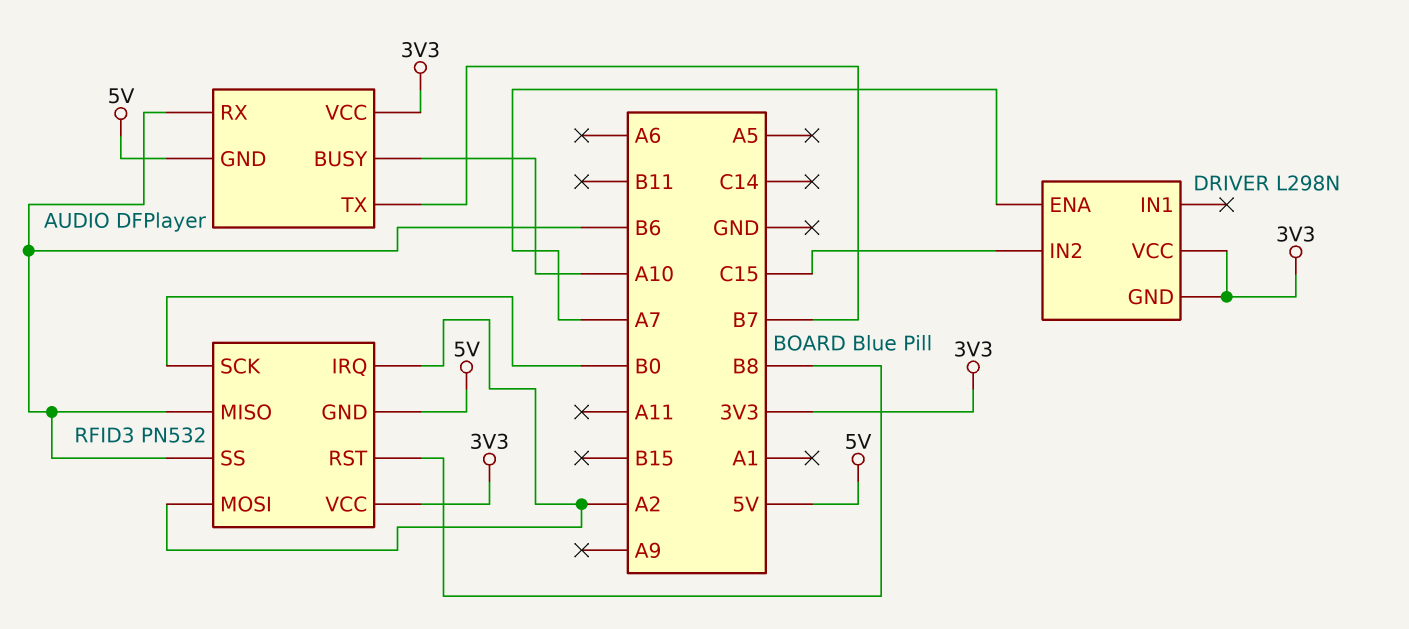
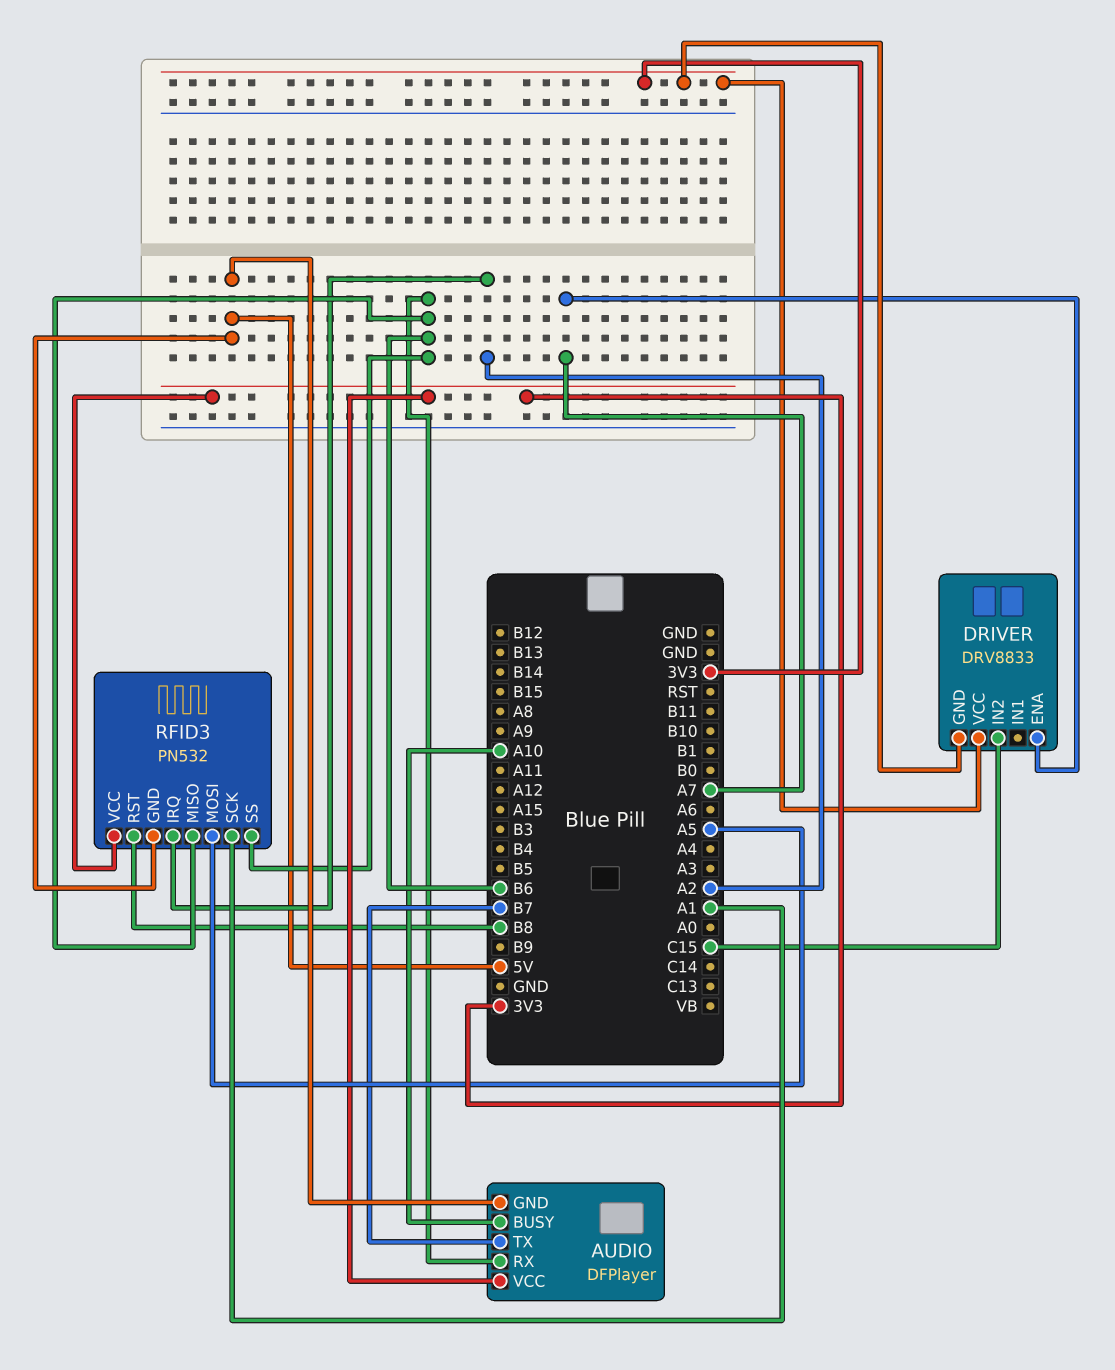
DRIVER: L298N -> DRV8833
RFID3 pin MOSI: A2 -> A5
RFID3 pin SCK: B0 -> A1

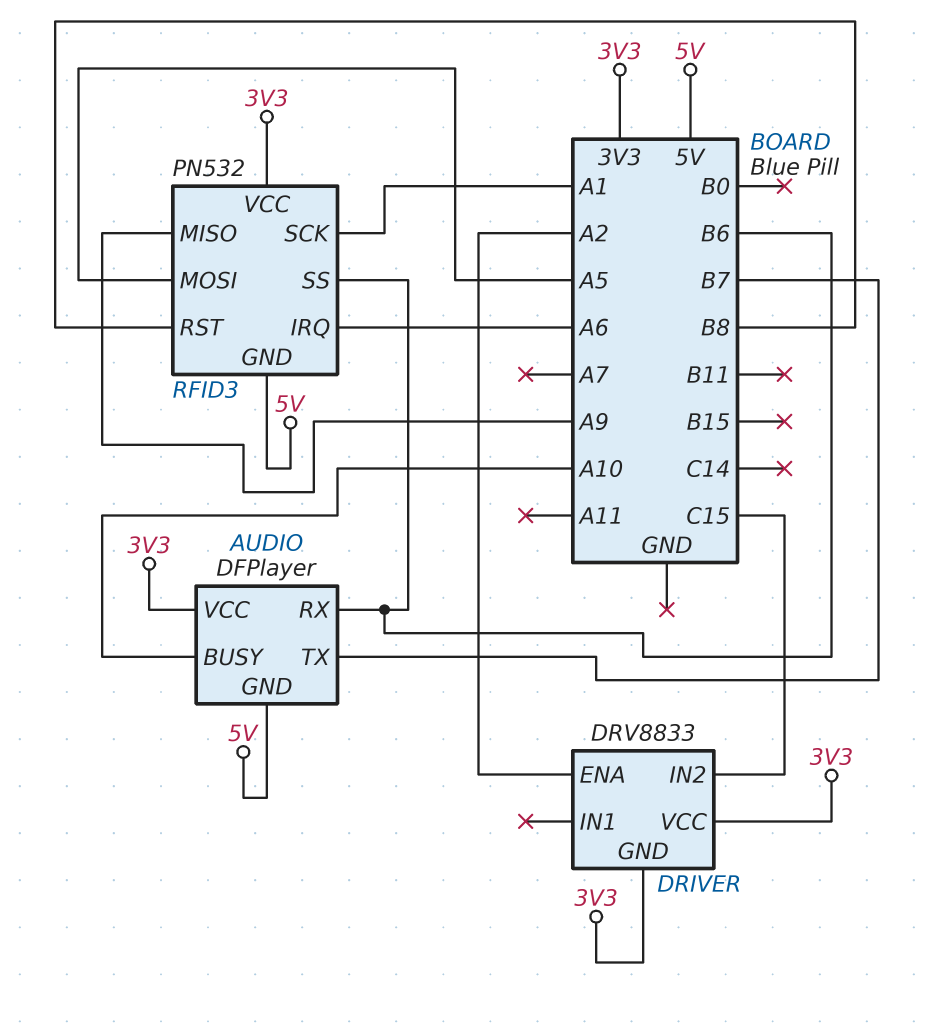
DRIVER pin ENA: A7 -> A2
RFID3 pin IRQ: A2 -> A6
RFID3 pin MISO: B6 -> A9

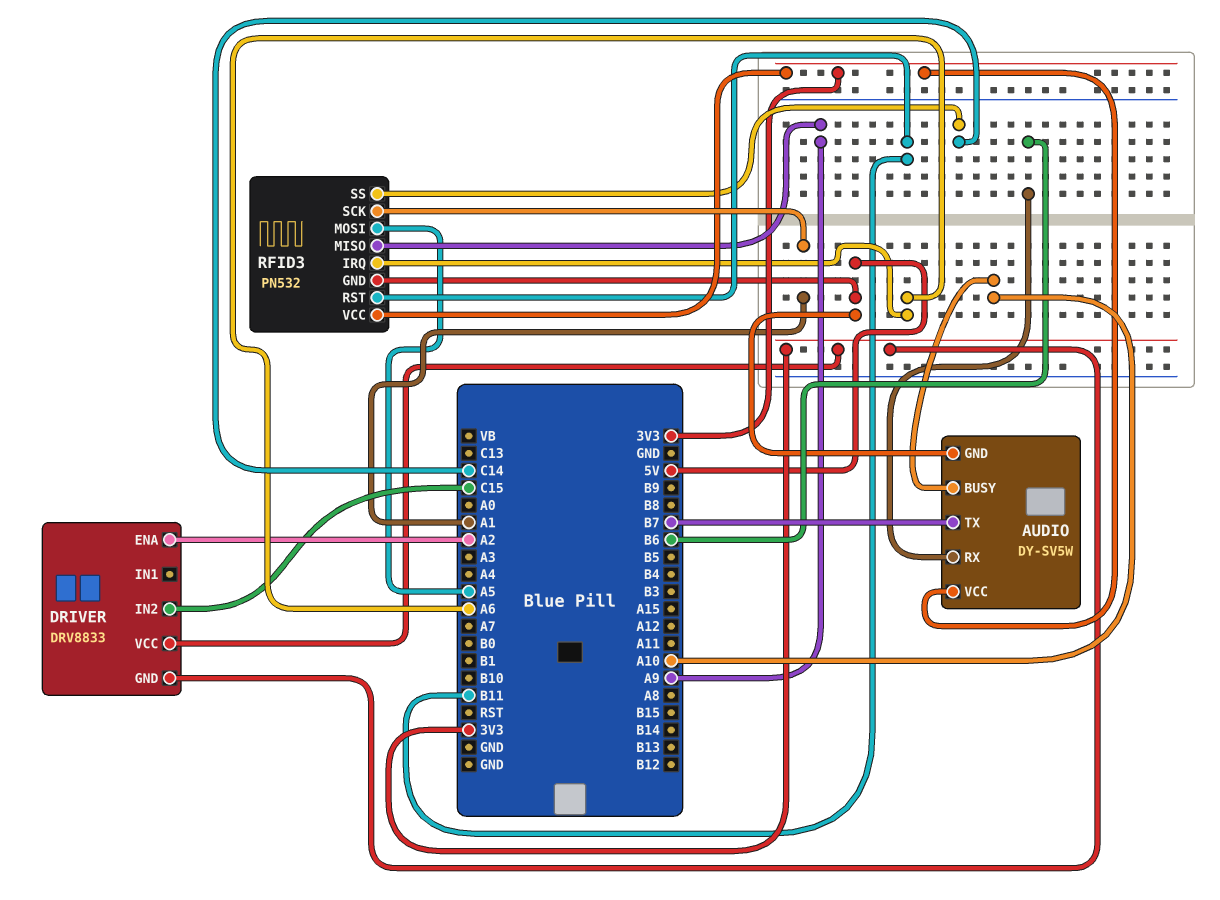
AUDIO: DFPlayer -> DY-SV5W
RFID3 pin RST: B8 -> B11
RFID3 pin SS: B6 -> C14

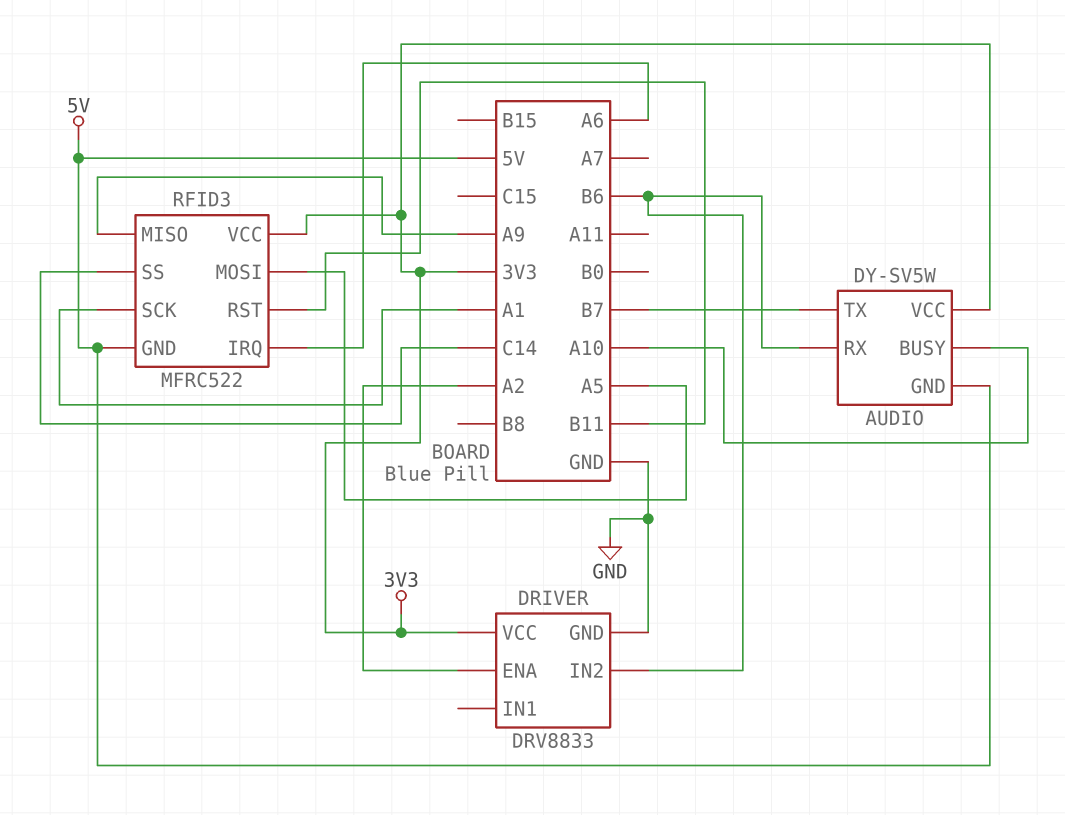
DRIVER pin GND: 3V3 -> GND
DRIVER pin IN2: C15 -> B6
RFID3: PN532 -> MFRC522

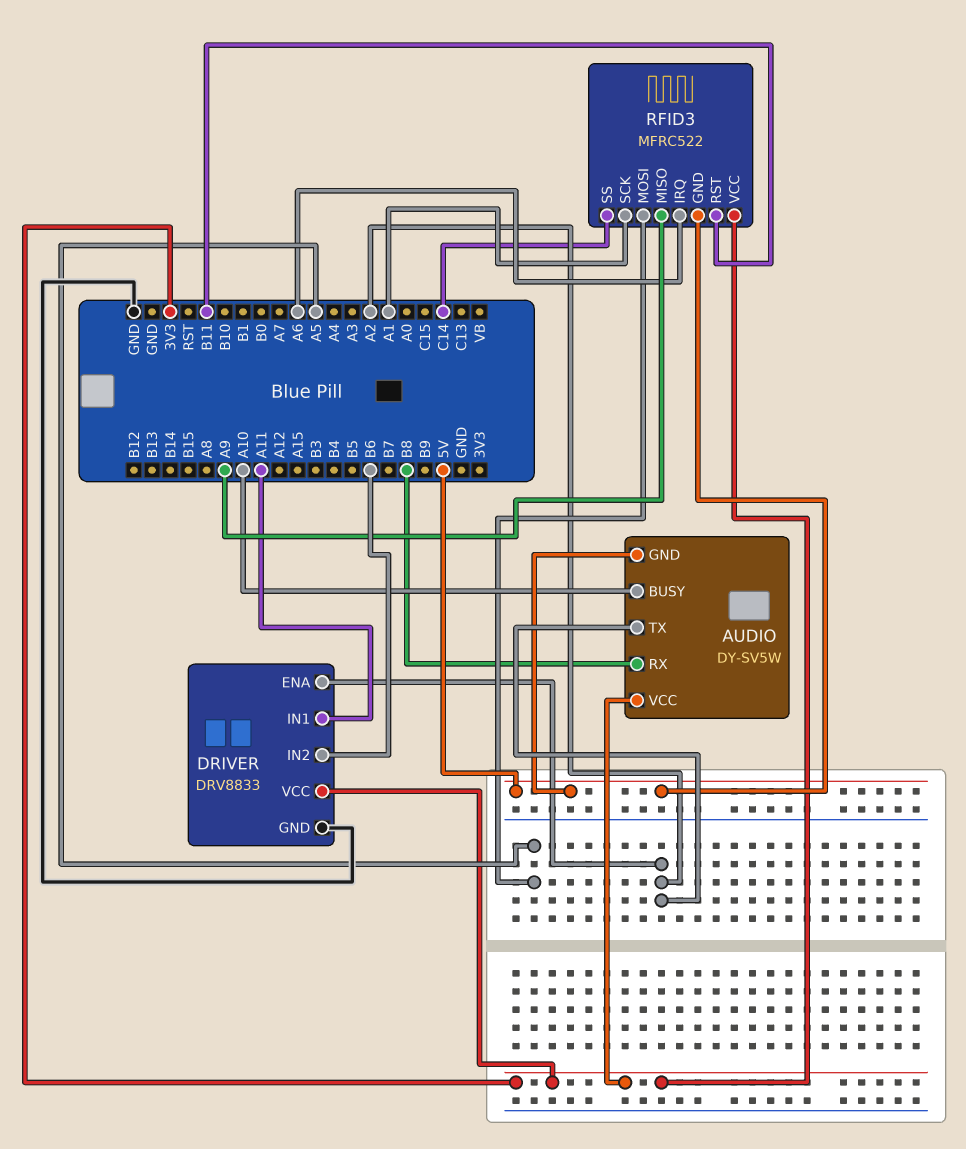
AUDIO pin RX: B6 -> B8
AUDIO pin TX: B7 -> A2
DRIVER pin IN1: none -> A11

